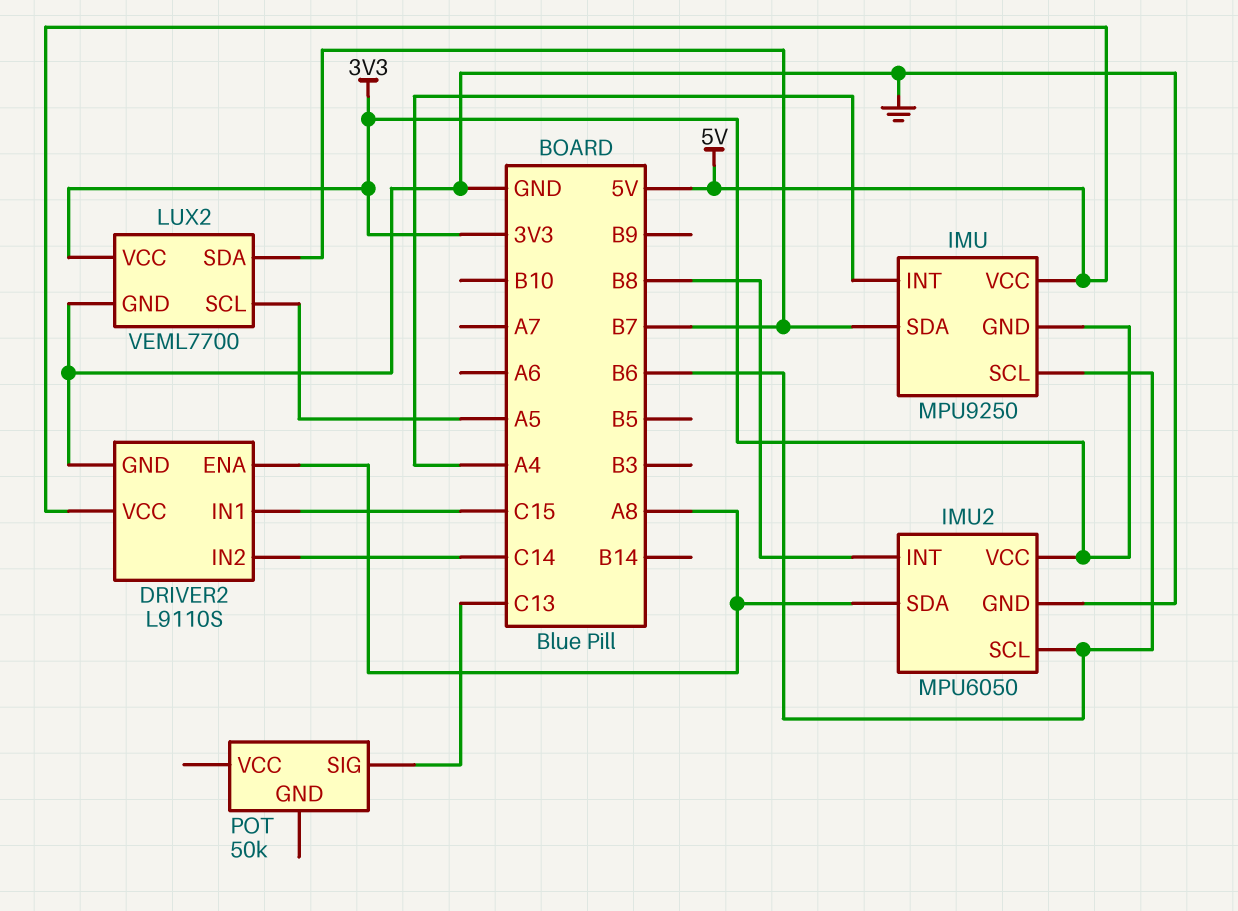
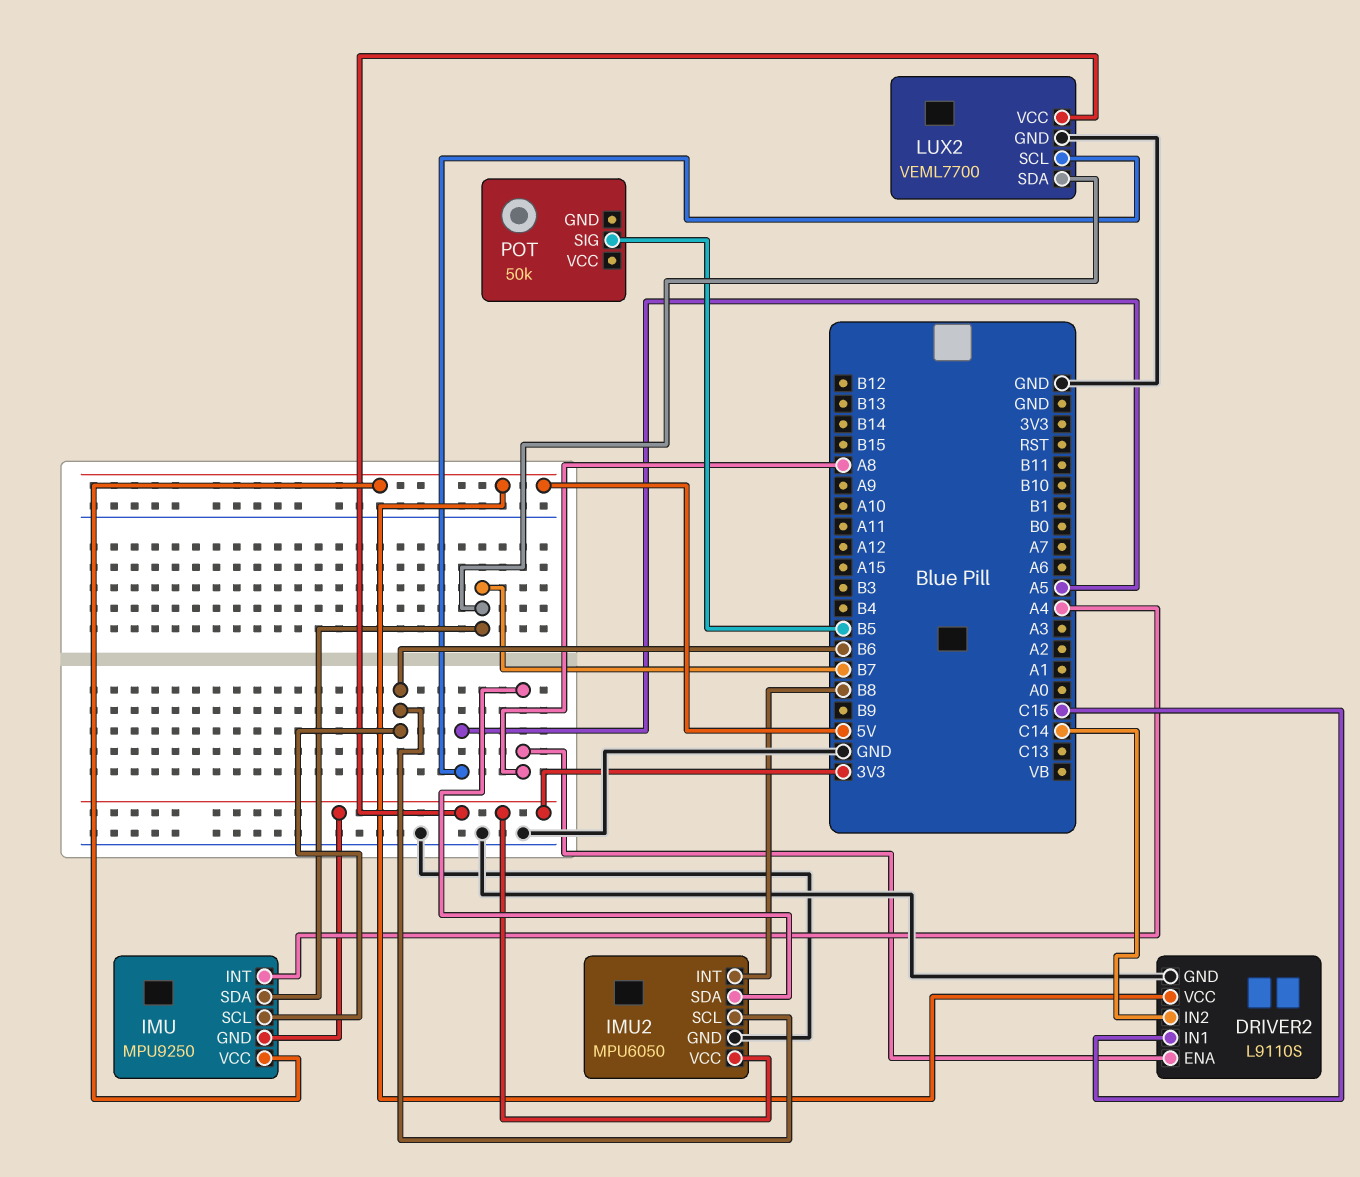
POT pin SIG: C13 -> B5

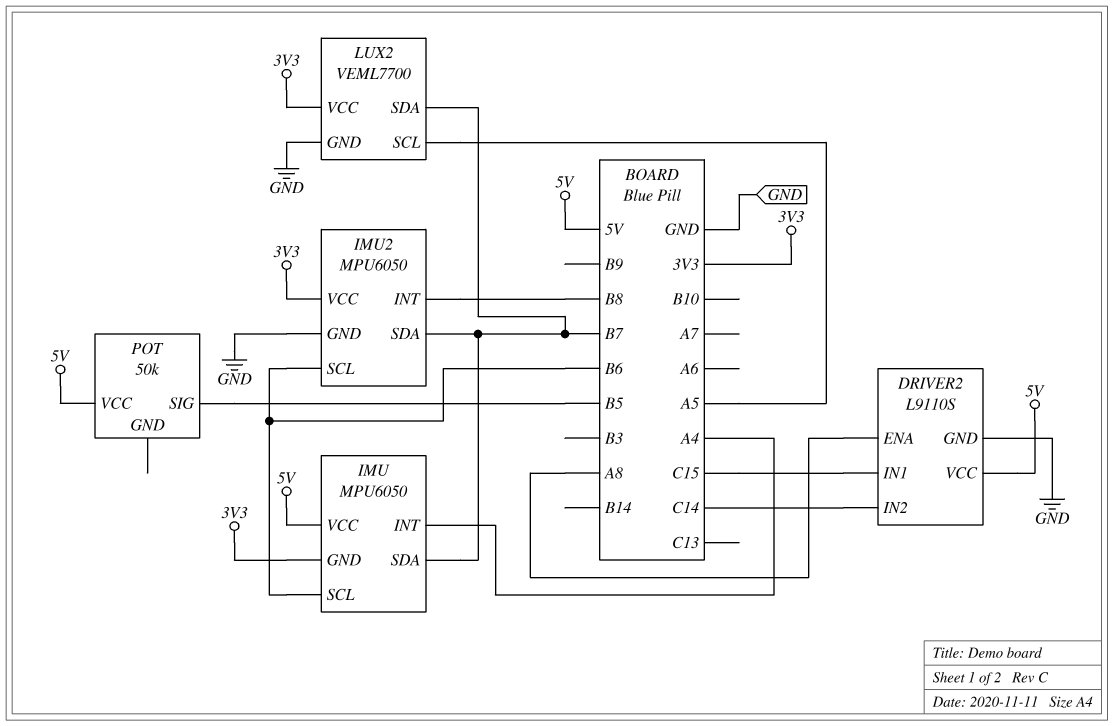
IMU: MPU9250 -> MPU6050
IMU2 pin SDA: A8 -> B7
POT pin VCC: none -> 5V

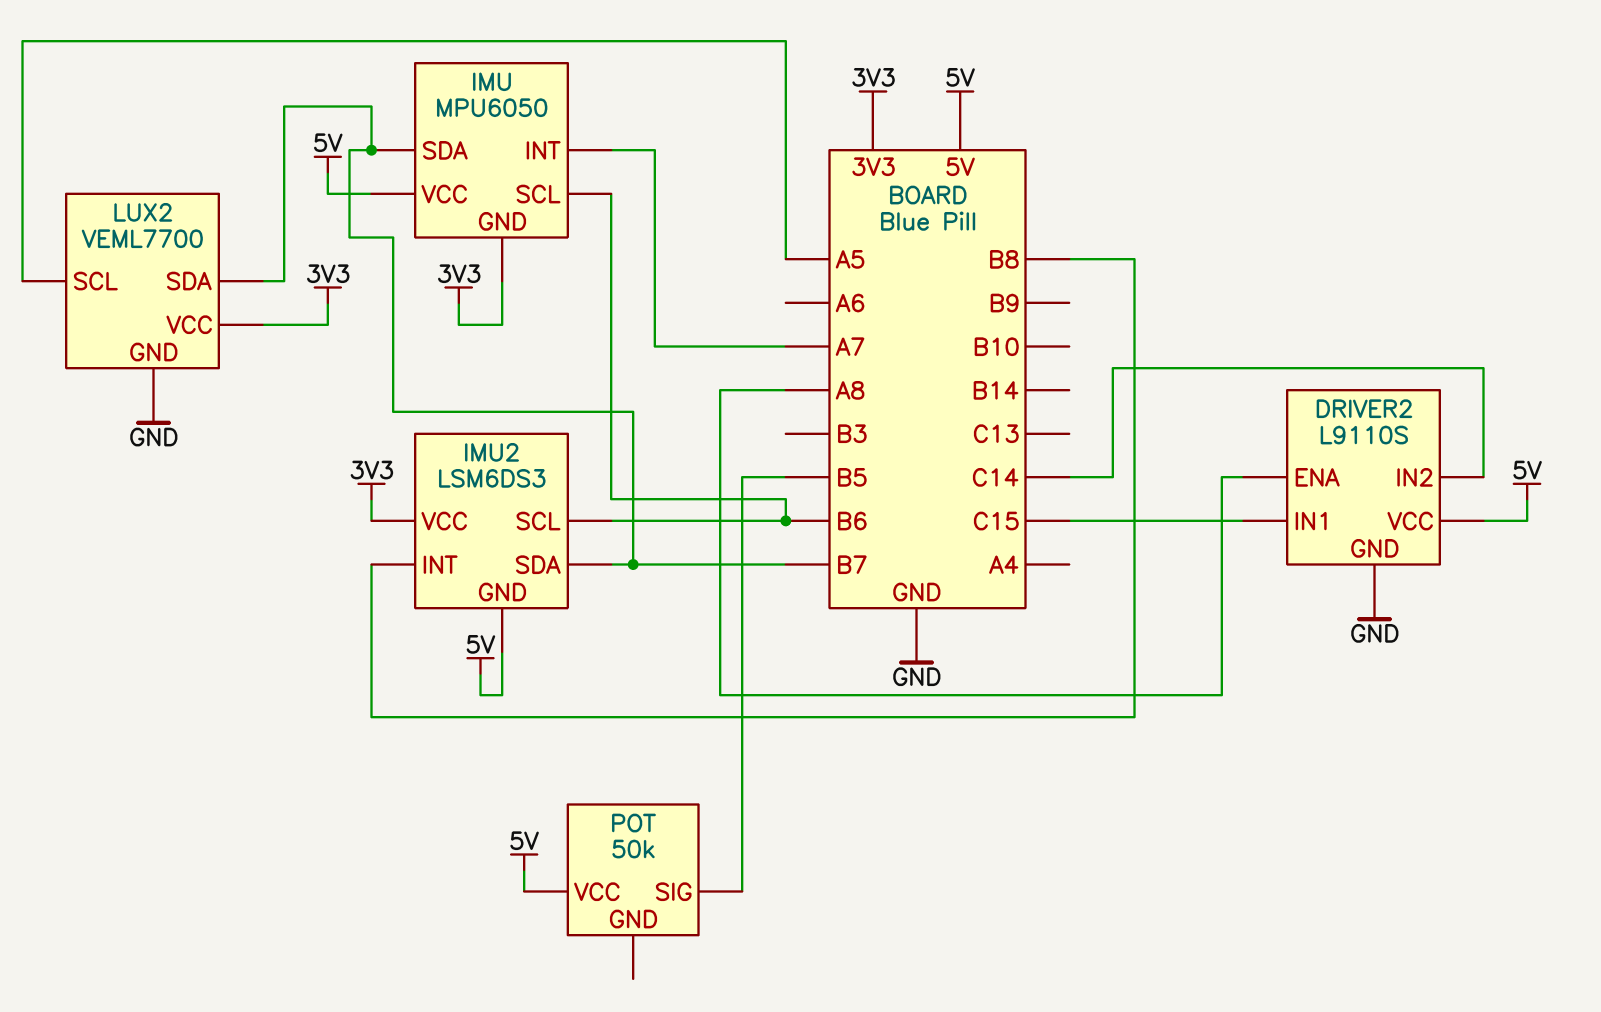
IMU pin INT: A4 -> A7
IMU2: MPU6050 -> LSM6DS3
IMU2 pin GND: GND -> 5V

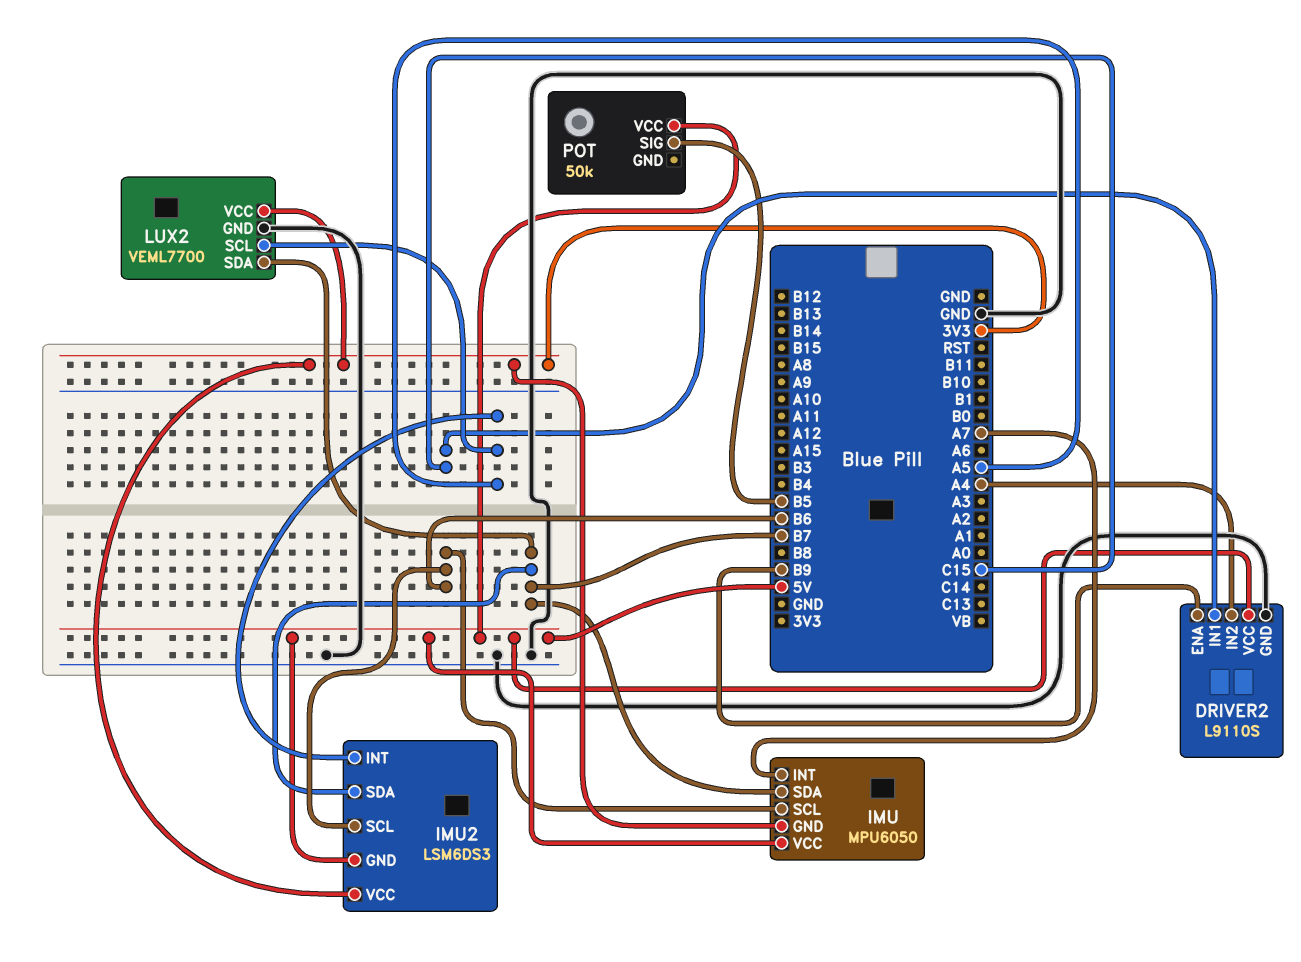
DRIVER2 pin ENA: A8 -> B9
DRIVER2 pin IN2: C14 -> A4
IMU2 pin INT: B8 -> A5

